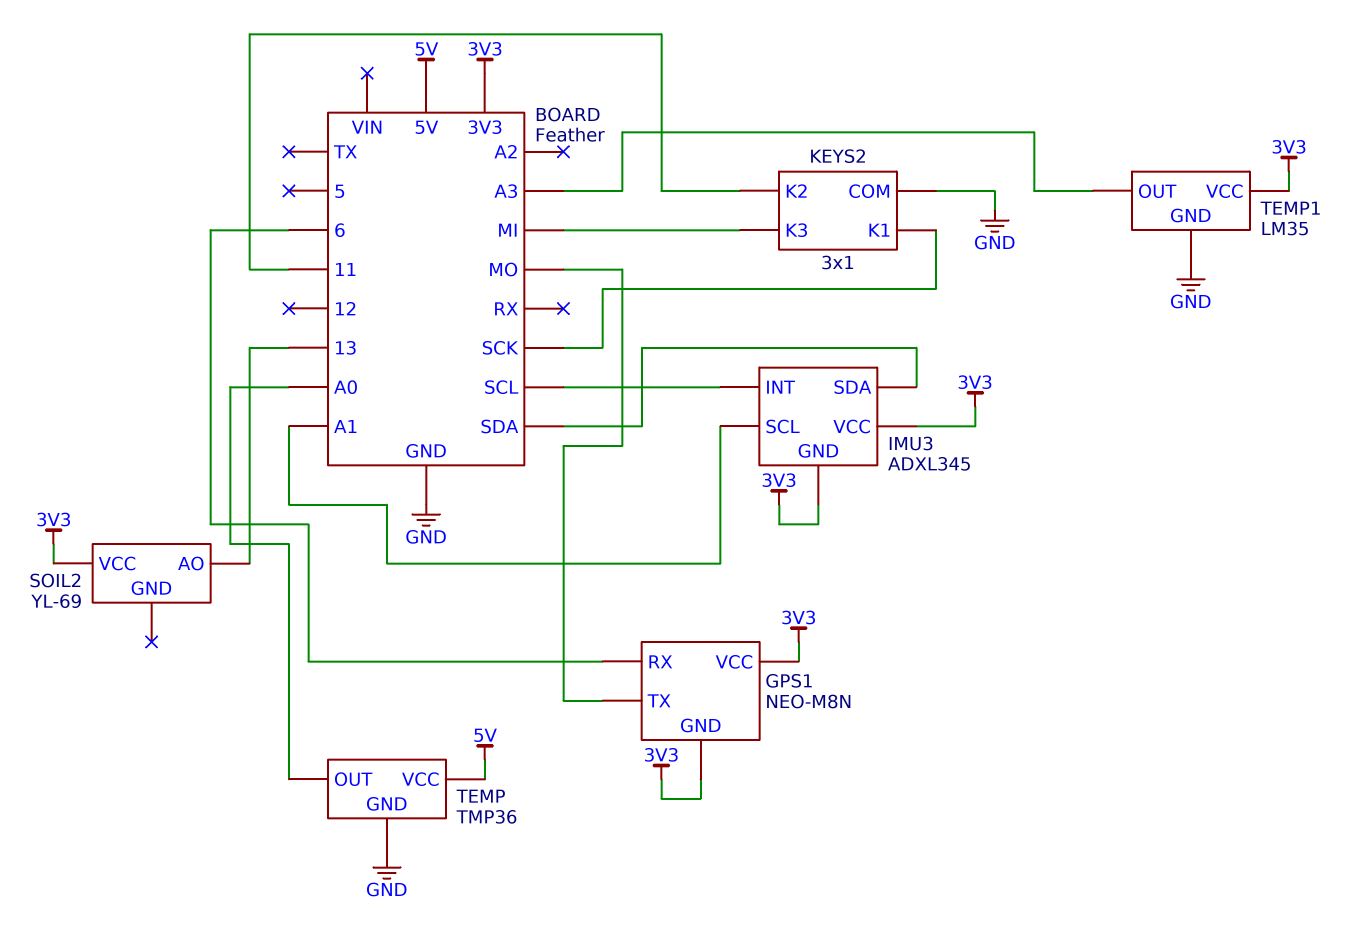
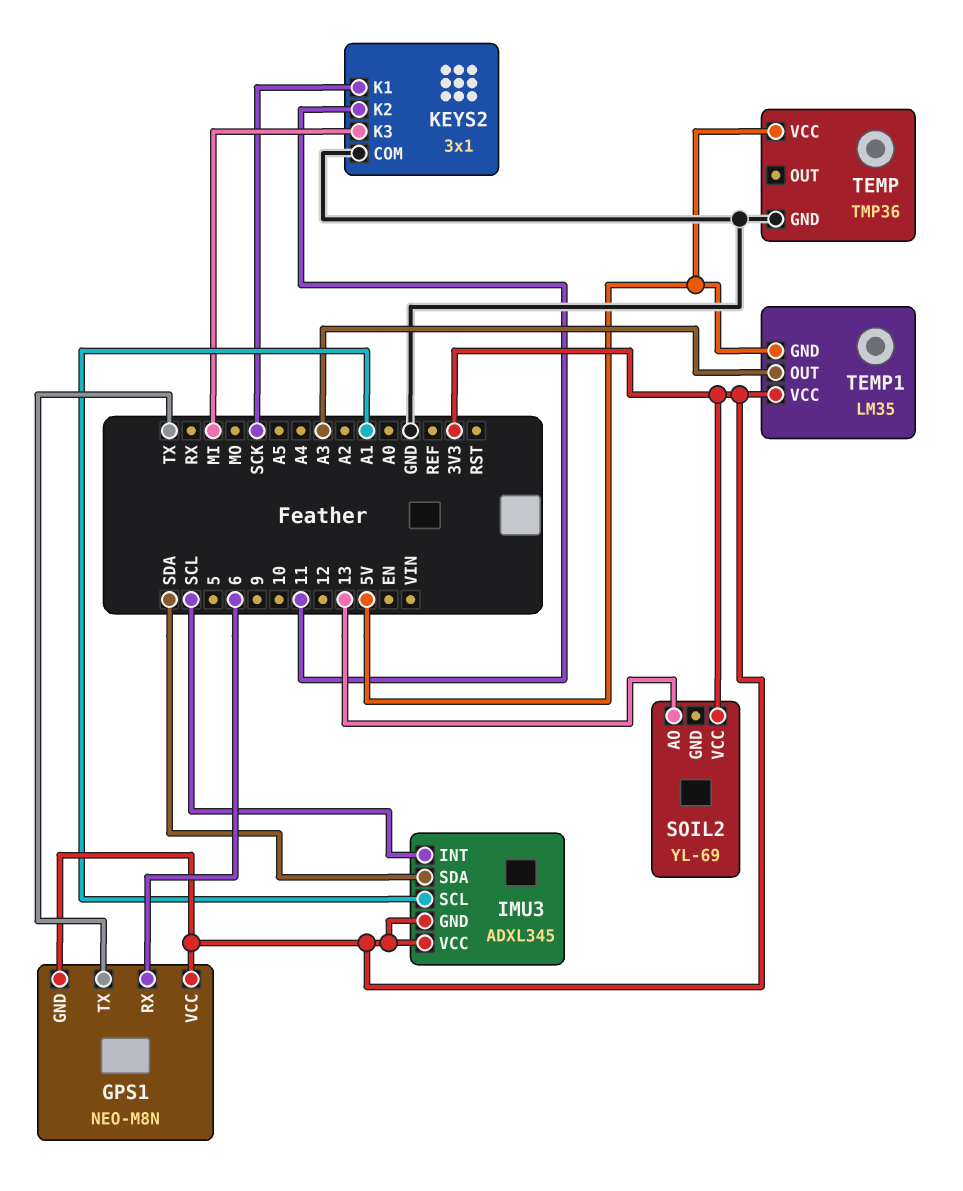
GPS1 pin TX: MO -> TX
TEMP pin OUT: A0 -> none
TEMP1 pin GND: GND -> 5V

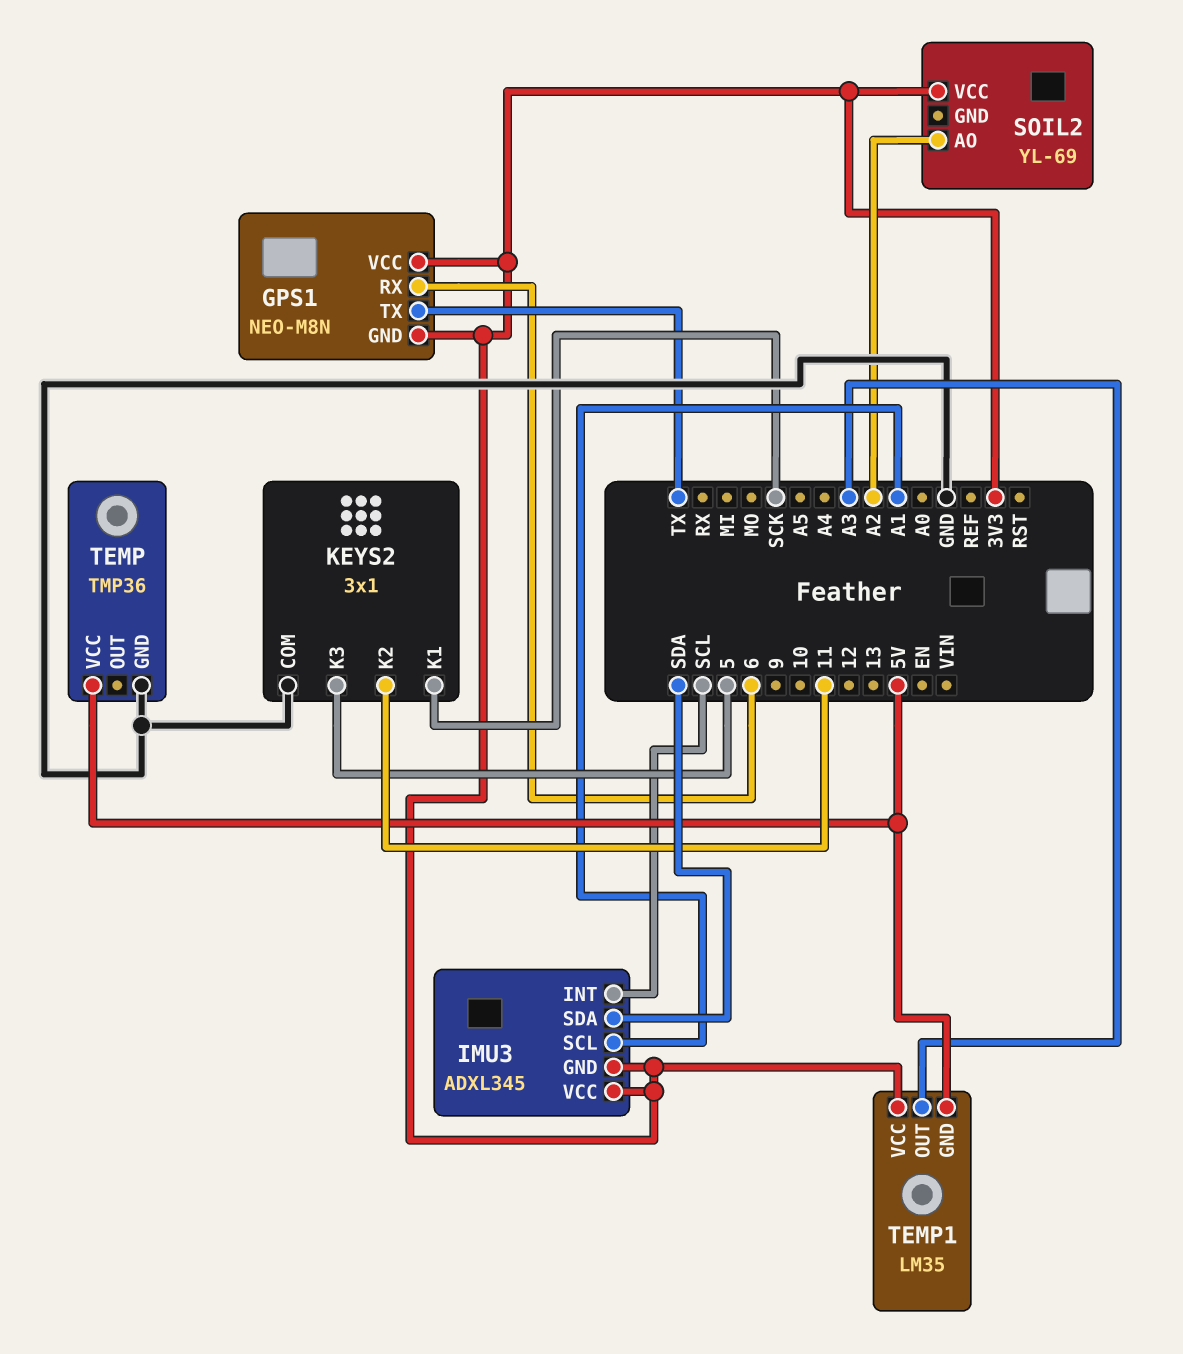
KEYS2 pin K3: MI -> 5
SOIL2 pin AO: 13 -> A2

